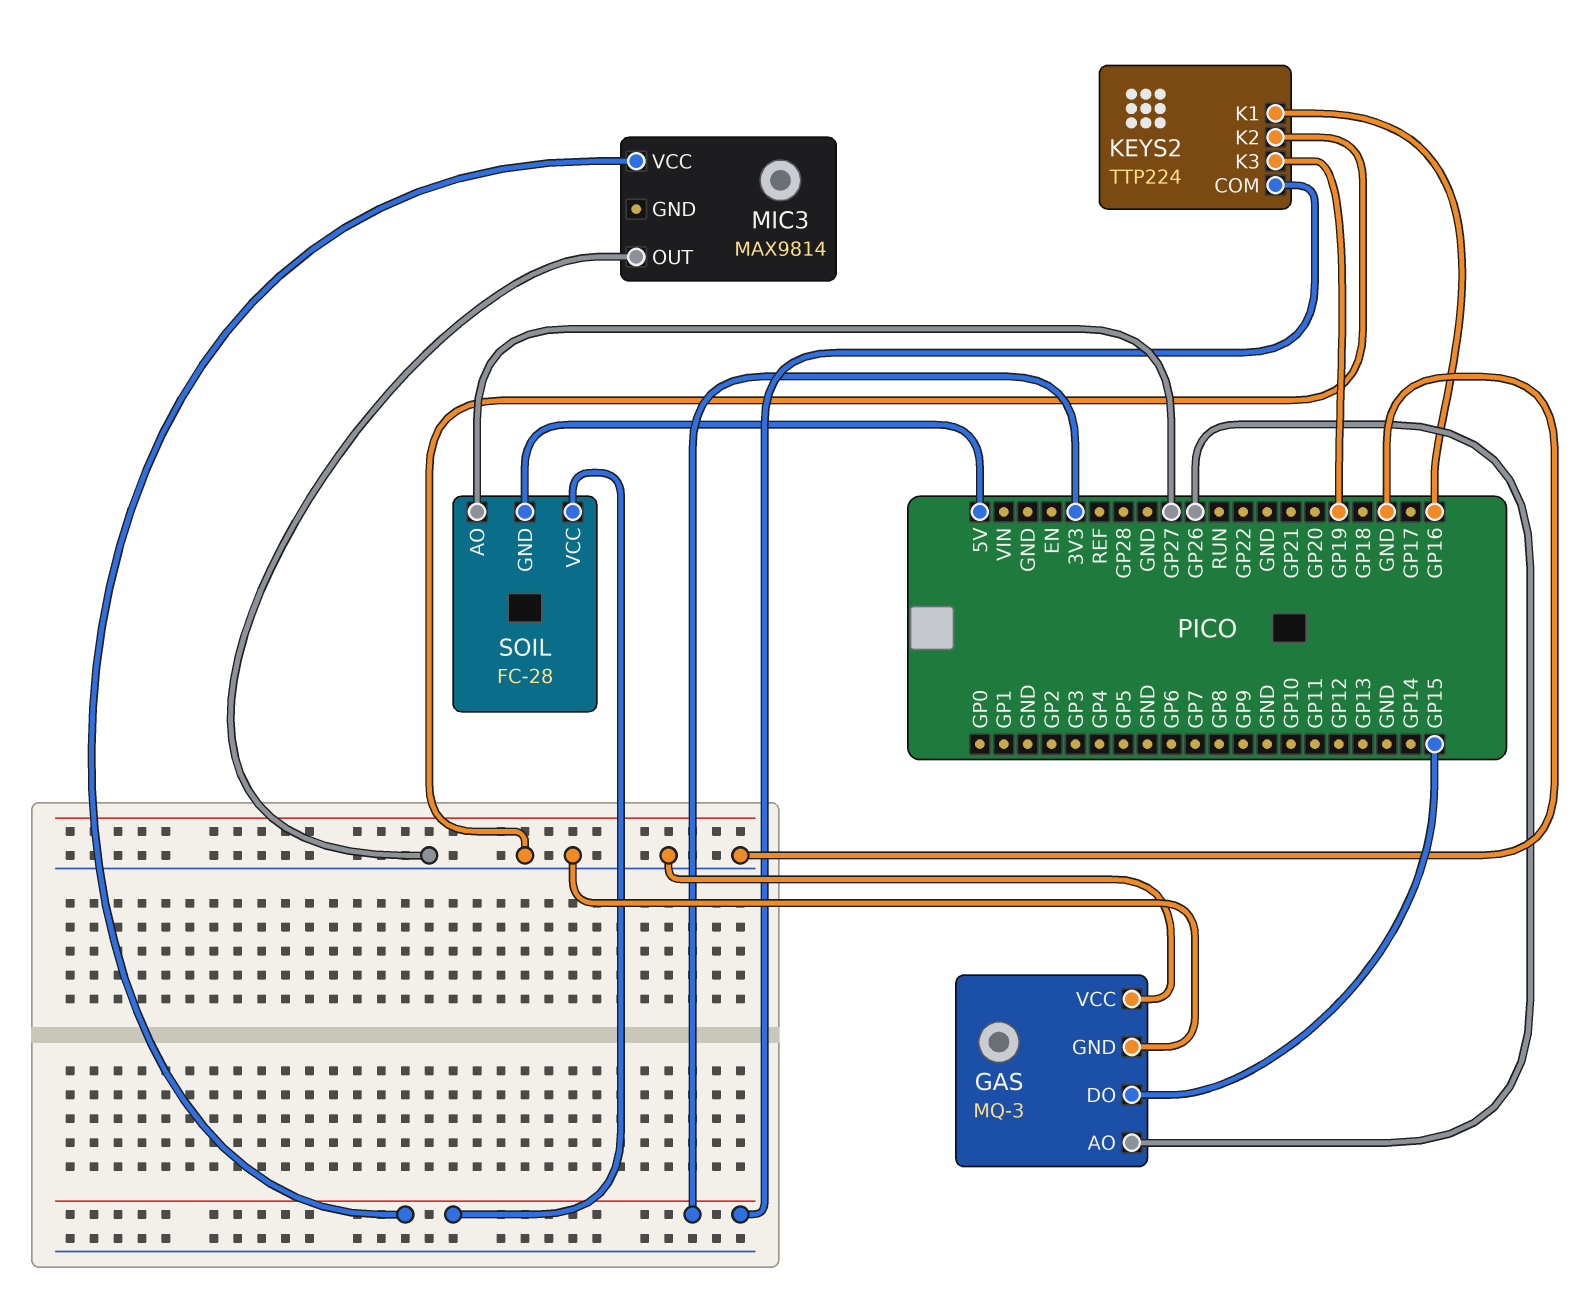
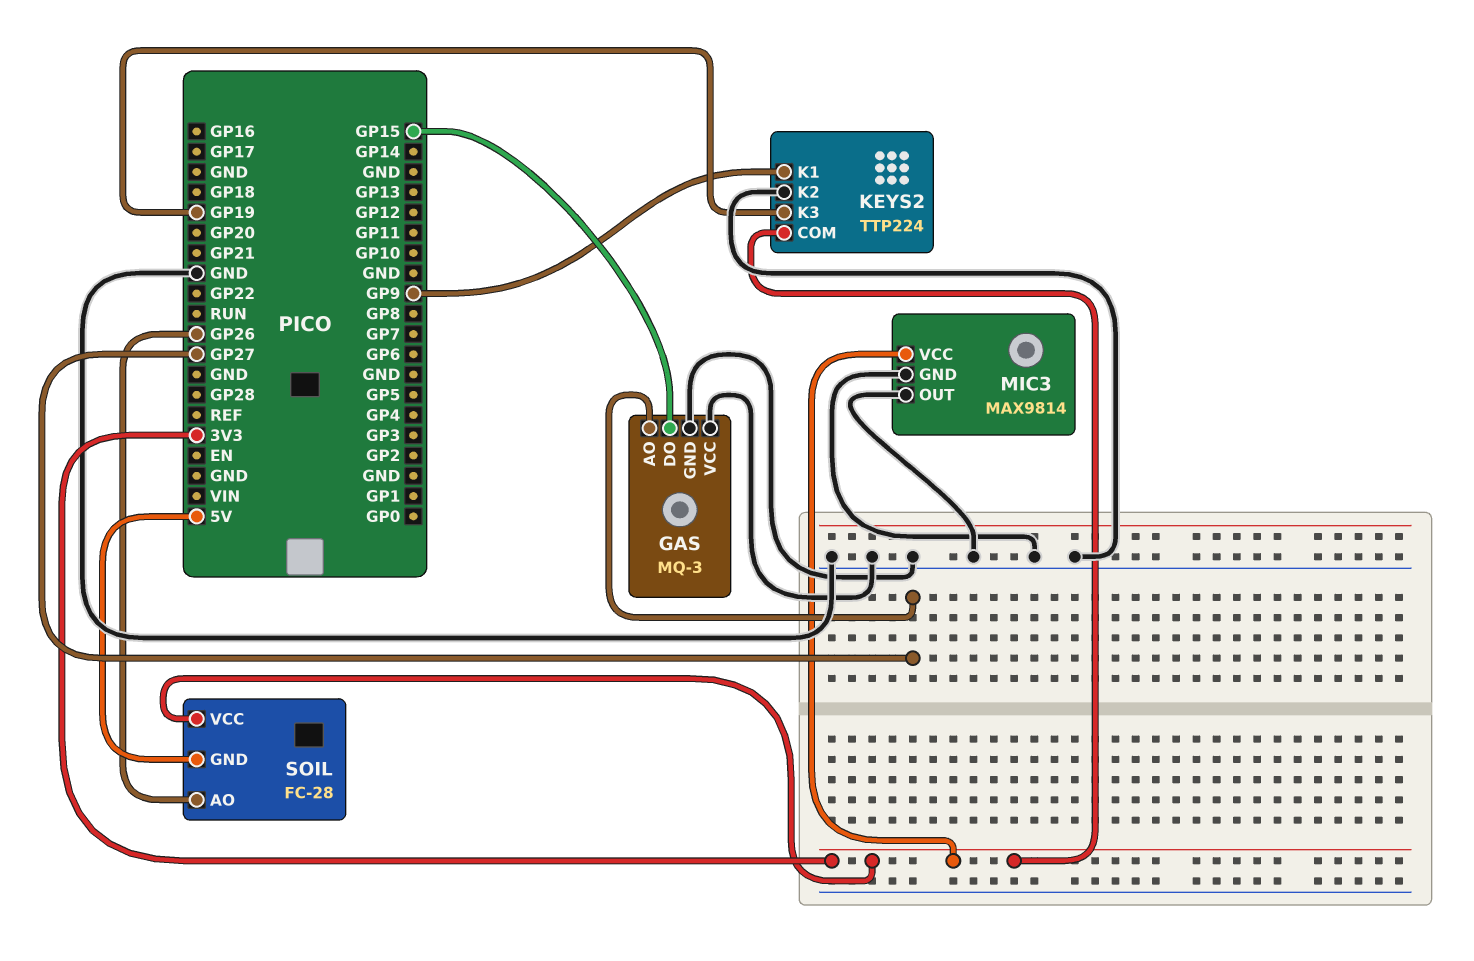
GAS pin AO: GP26 -> GP27
KEYS2 pin K1: GP16 -> GP9
MIC3 pin GND: none -> GND
SOIL pin AO: GP27 -> GP26

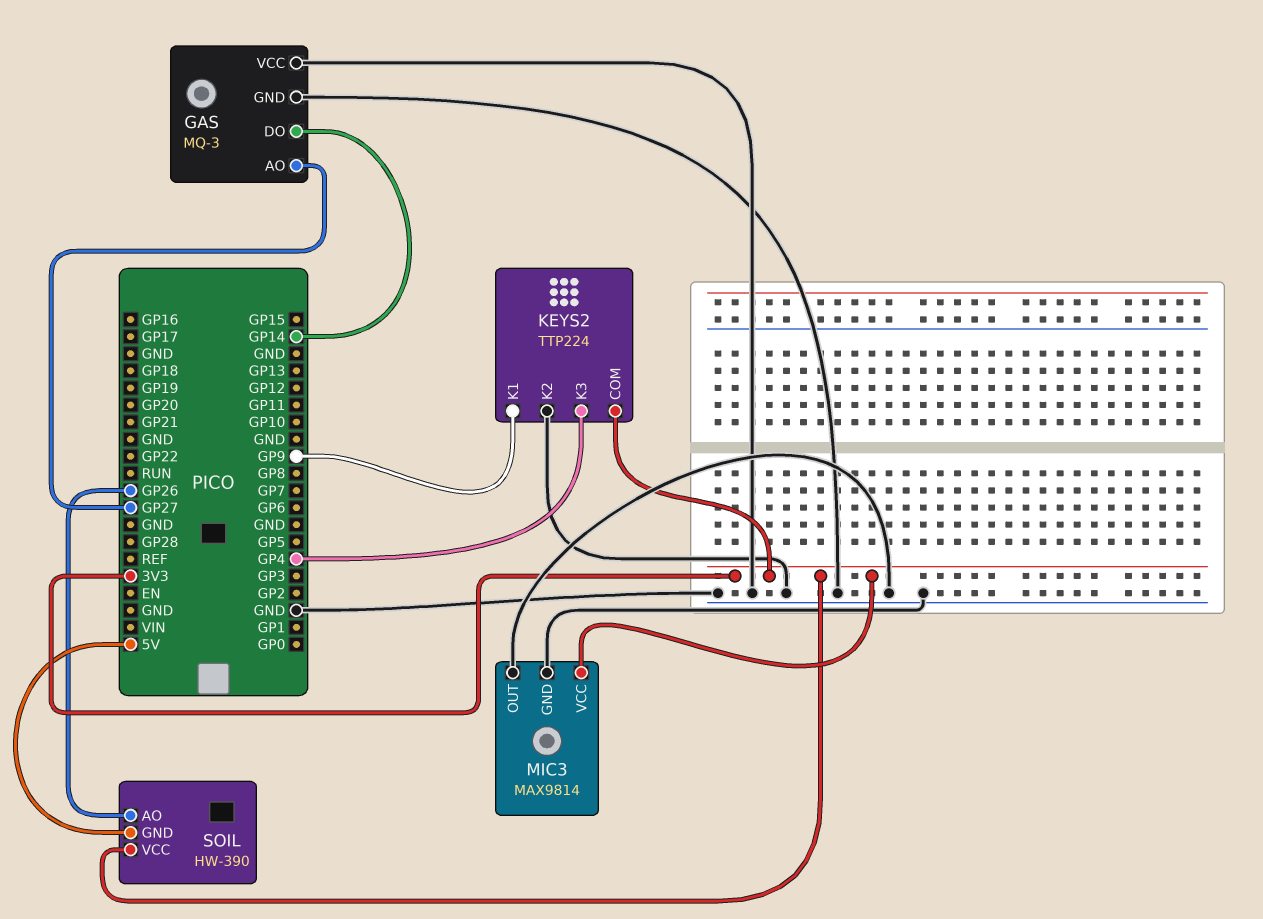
GAS pin DO: GP15 -> GP14
KEYS2 pin K3: GP19 -> GP4
SOIL: FC-28 -> HW-390

